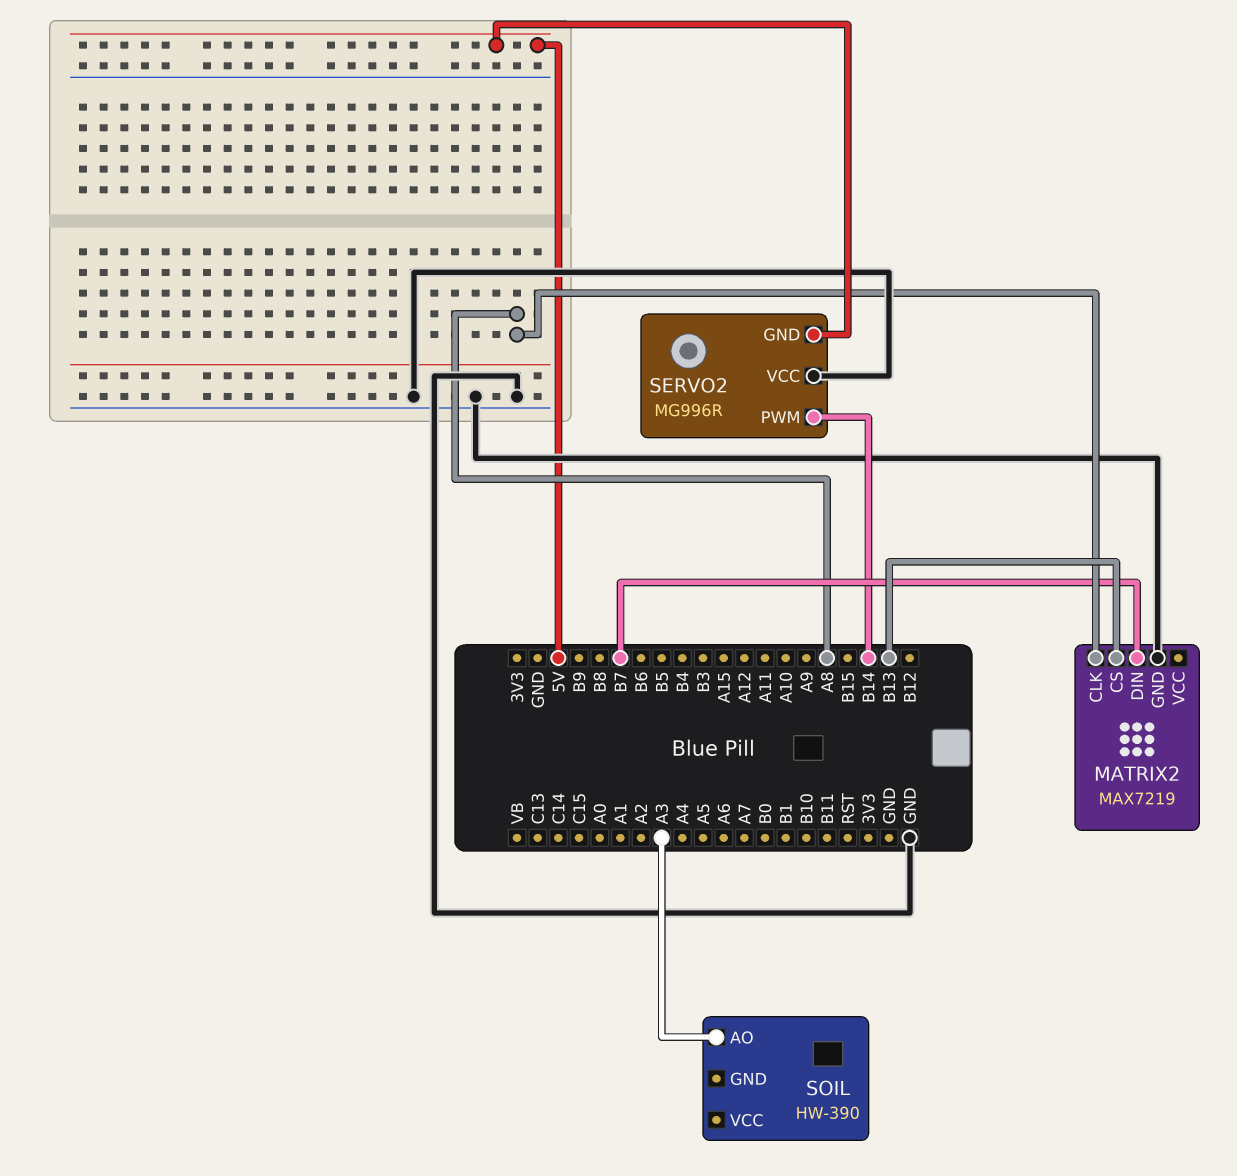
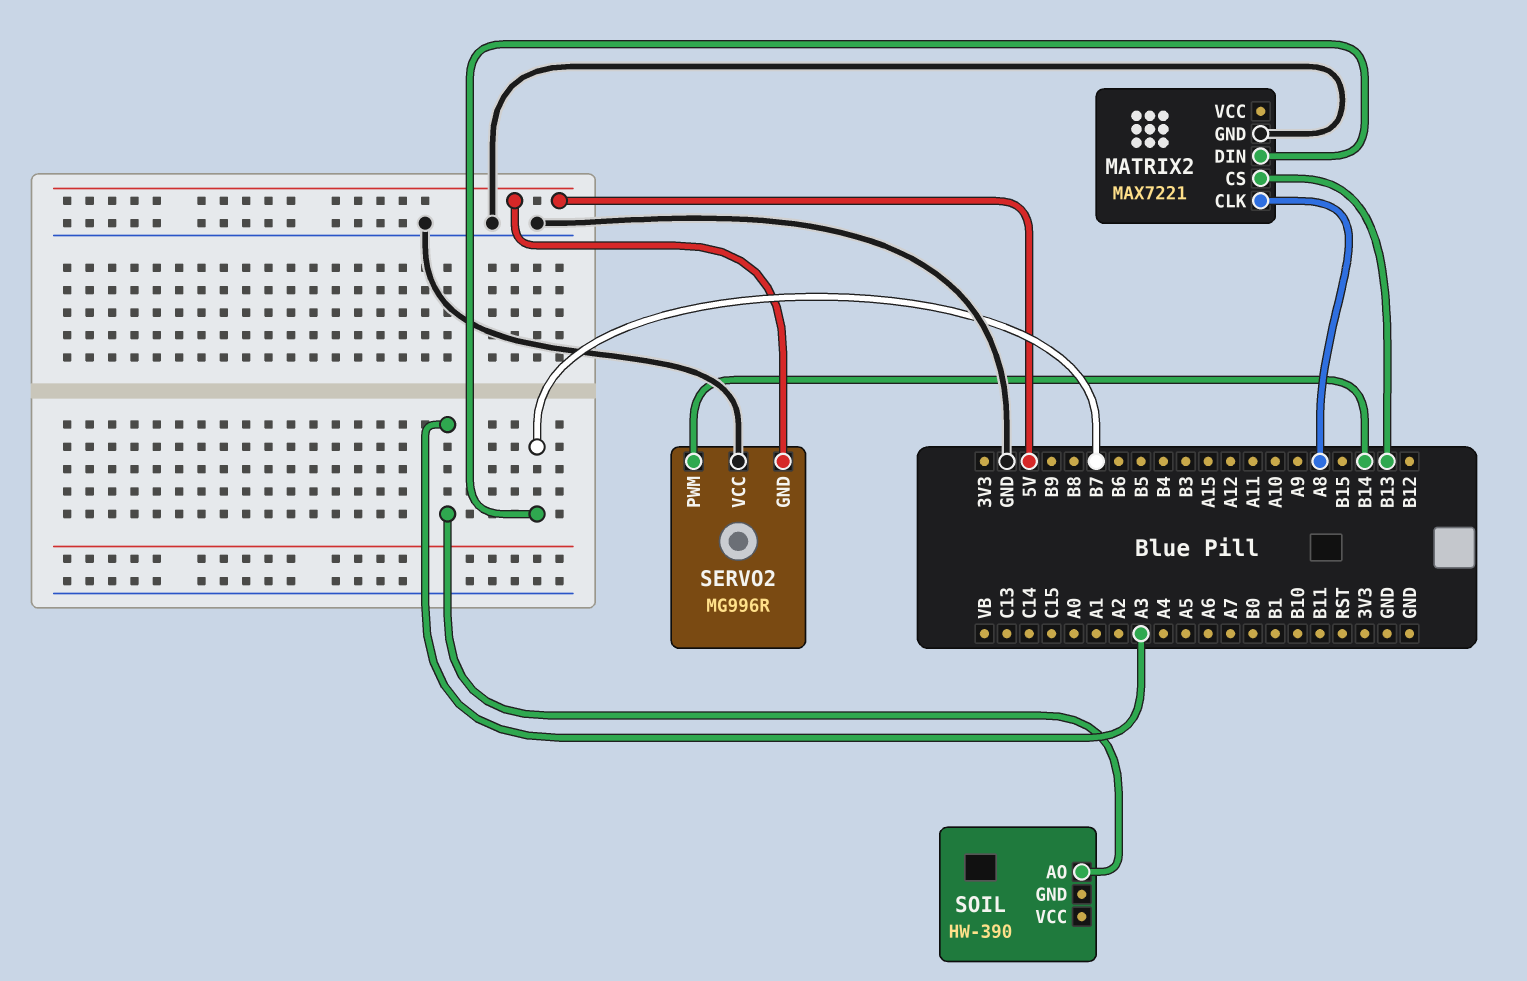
MATRIX2: MAX7219 -> MAX7221

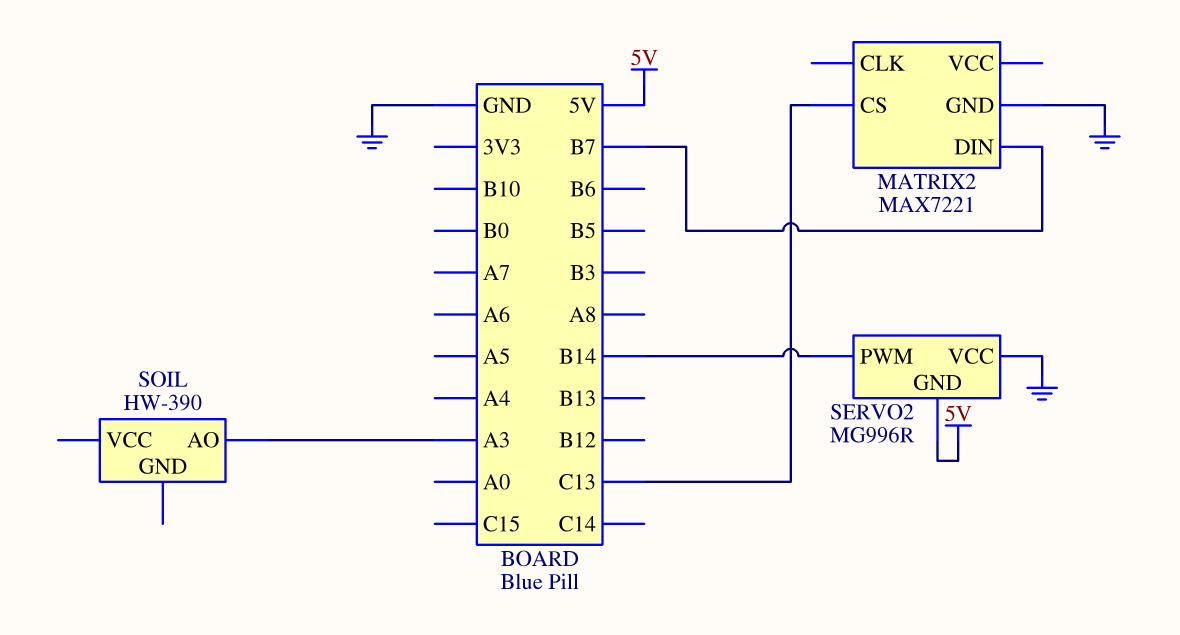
MATRIX2 pin CLK: A8 -> none
MATRIX2 pin CS: B13 -> C13

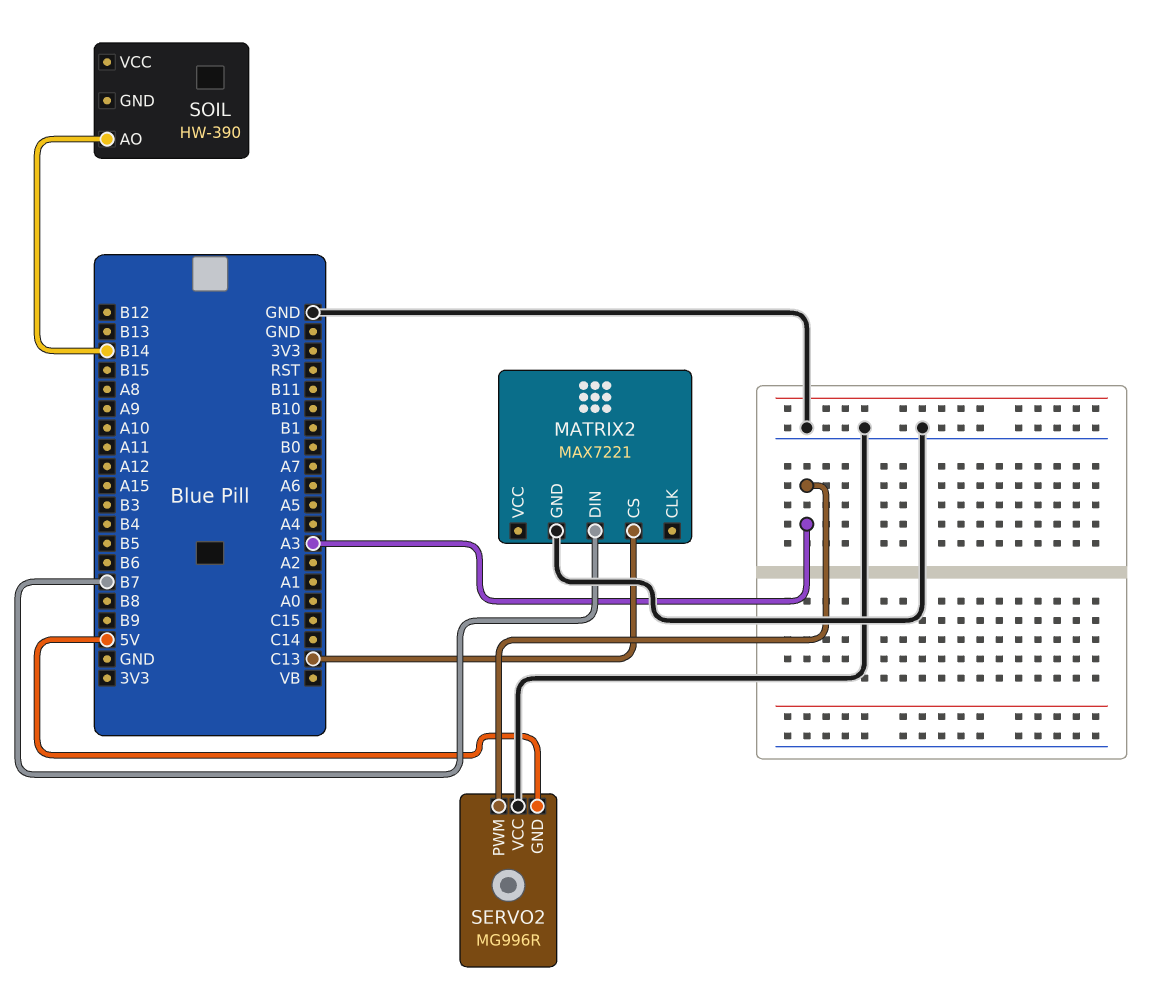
SERVO2 pin PWM: B14 -> A3
SOIL pin AO: A3 -> B14

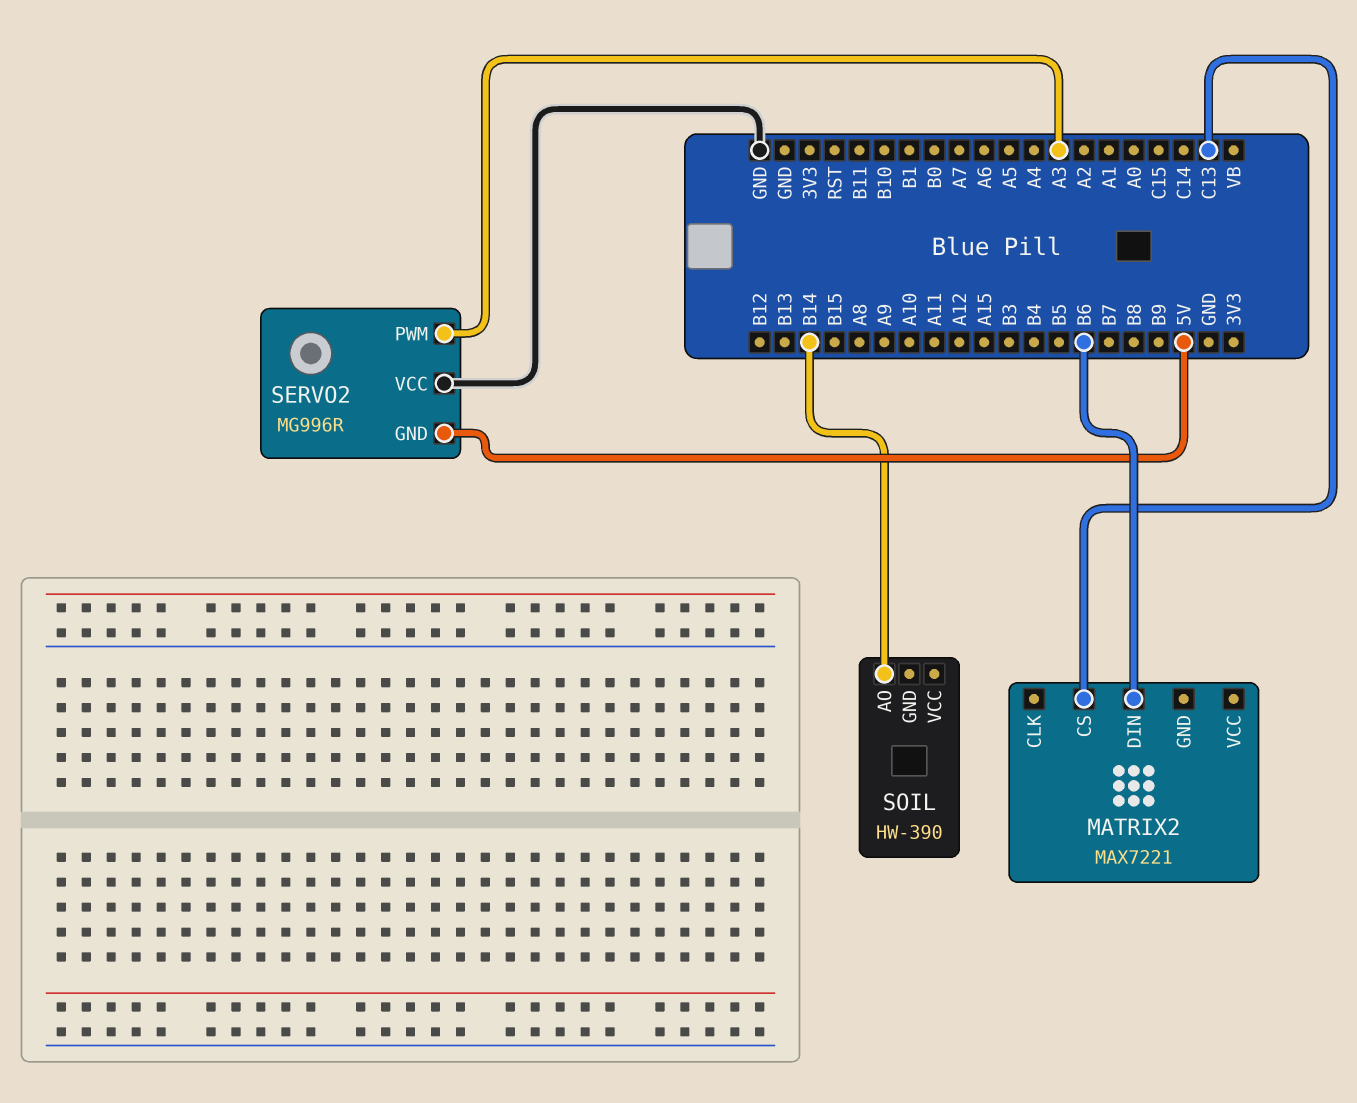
MATRIX2 pin DIN: B7 -> B6
MATRIX2 pin GND: GND -> none

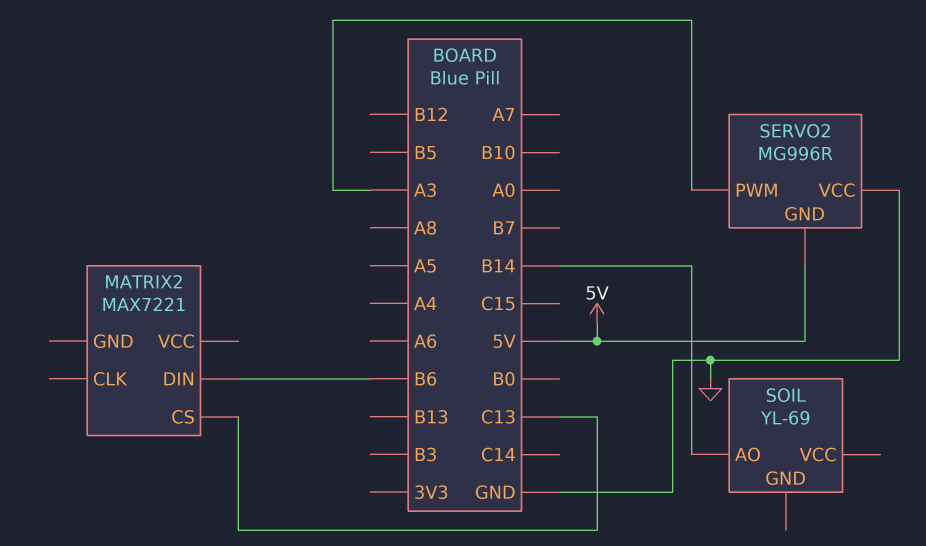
SOIL: HW-390 -> YL-69

